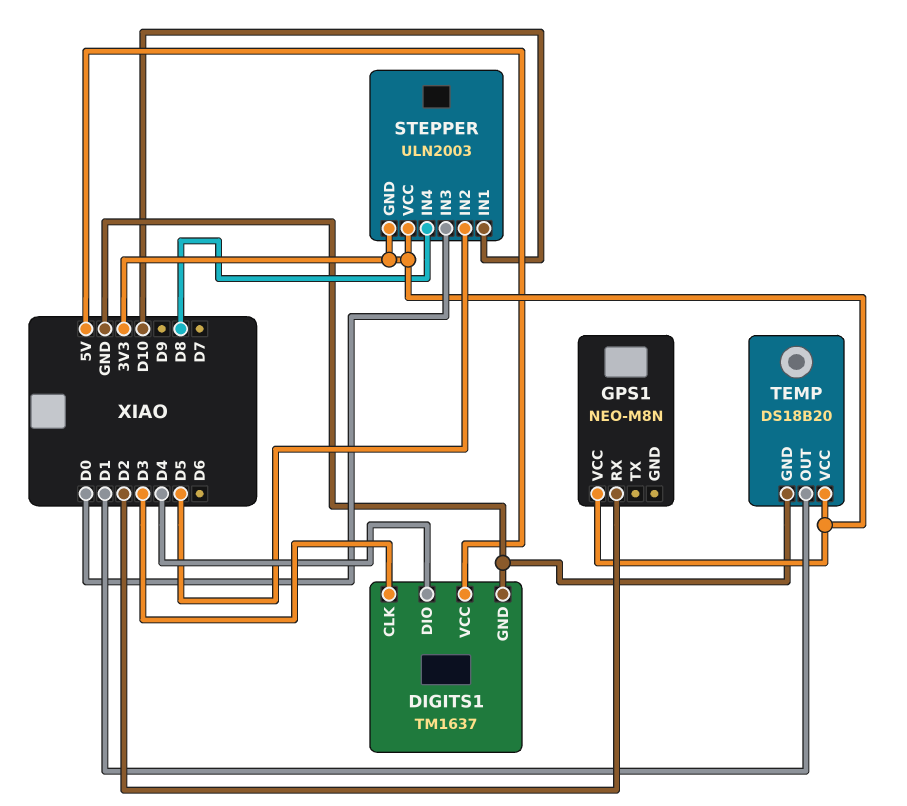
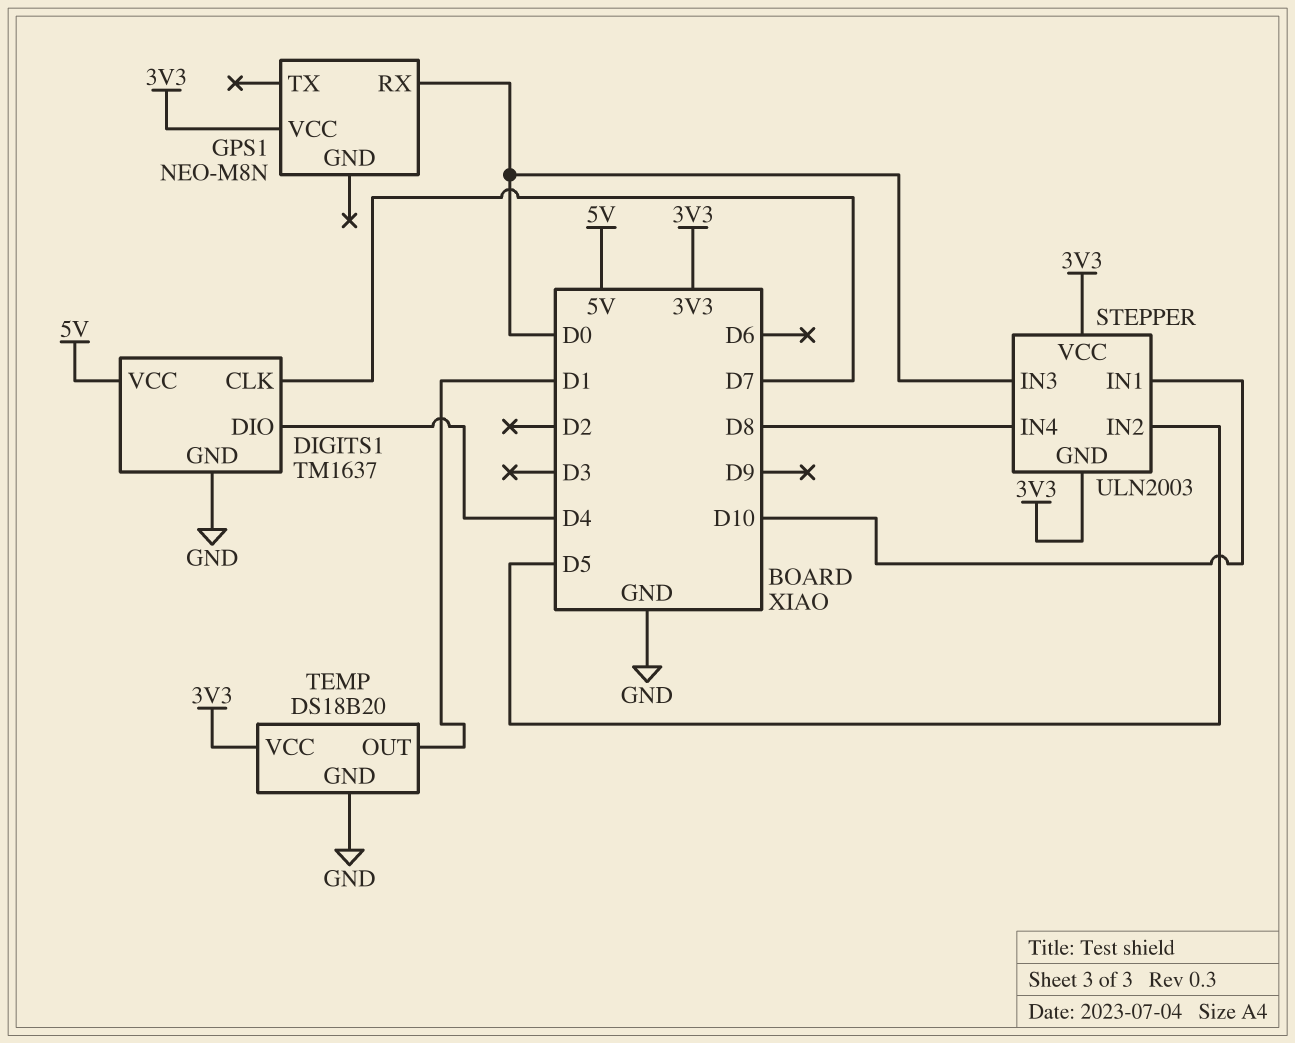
DIGITS1 pin CLK: D3 -> D7
GPS1 pin RX: D2 -> D0

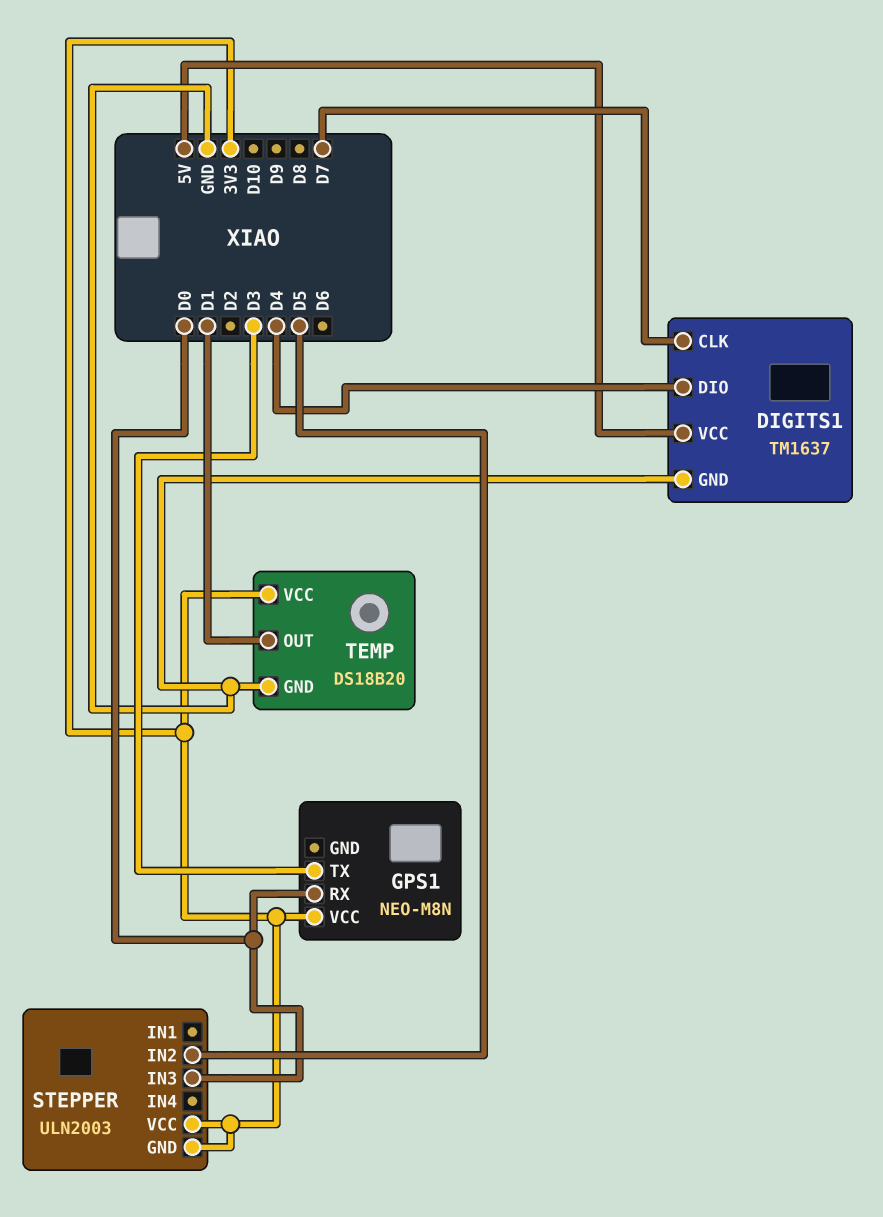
GPS1 pin TX: none -> D3
STEPPER pin IN1: D10 -> none
STEPPER pin IN4: D8 -> none

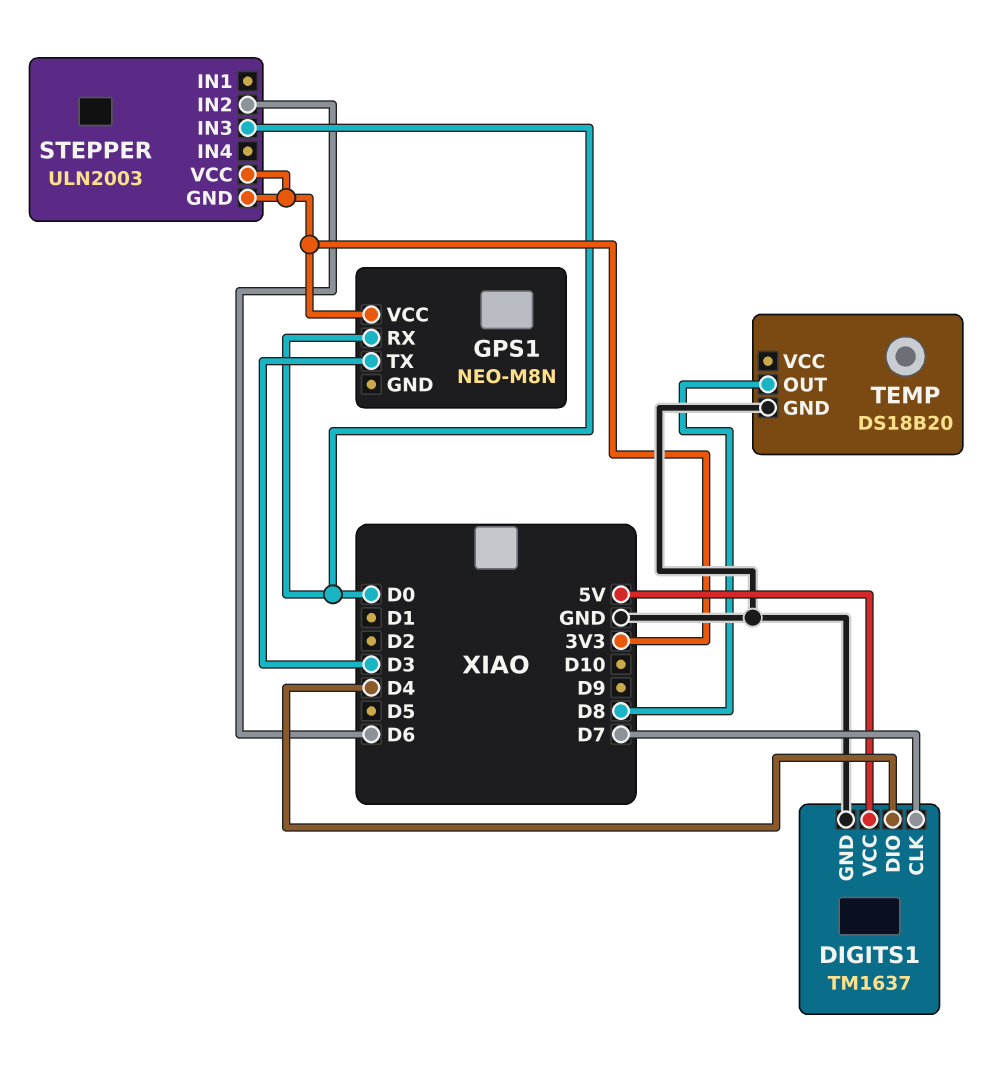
STEPPER pin IN2: D5 -> D6
TEMP pin OUT: D1 -> D8
TEMP pin VCC: 3V3 -> none

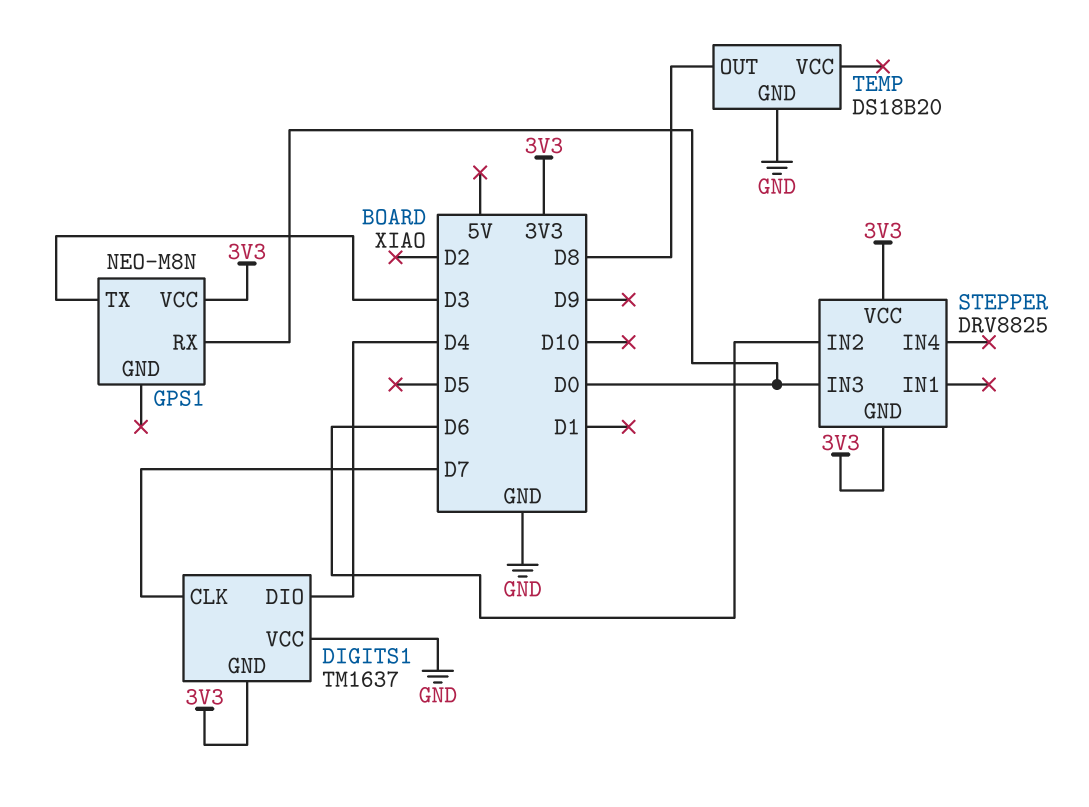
DIGITS1 pin GND: GND -> 3V3
DIGITS1 pin VCC: 5V -> GND
STEPPER: ULN2003 -> DRV8825

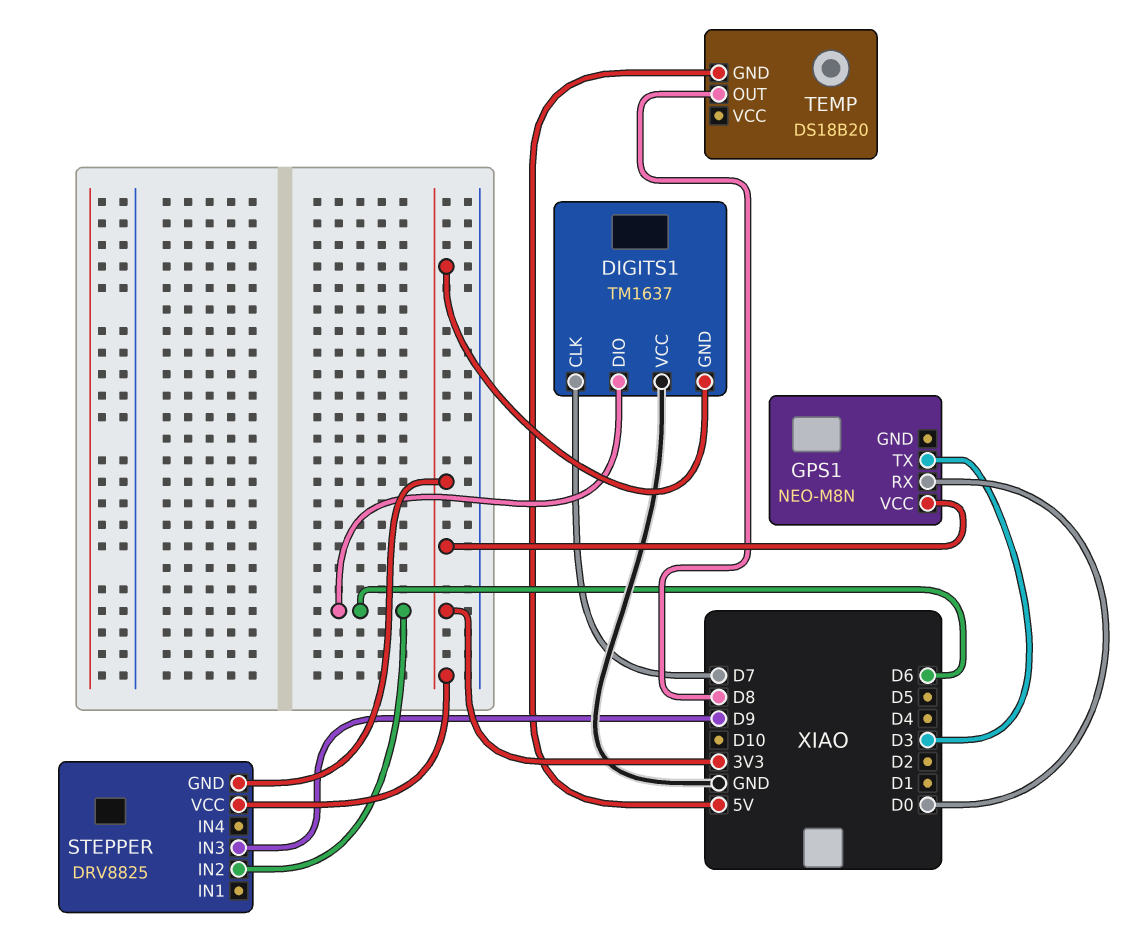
DIGITS1 pin DIO: D4 -> D6
STEPPER pin IN3: D0 -> D9
TEMP pin GND: GND -> 5V

